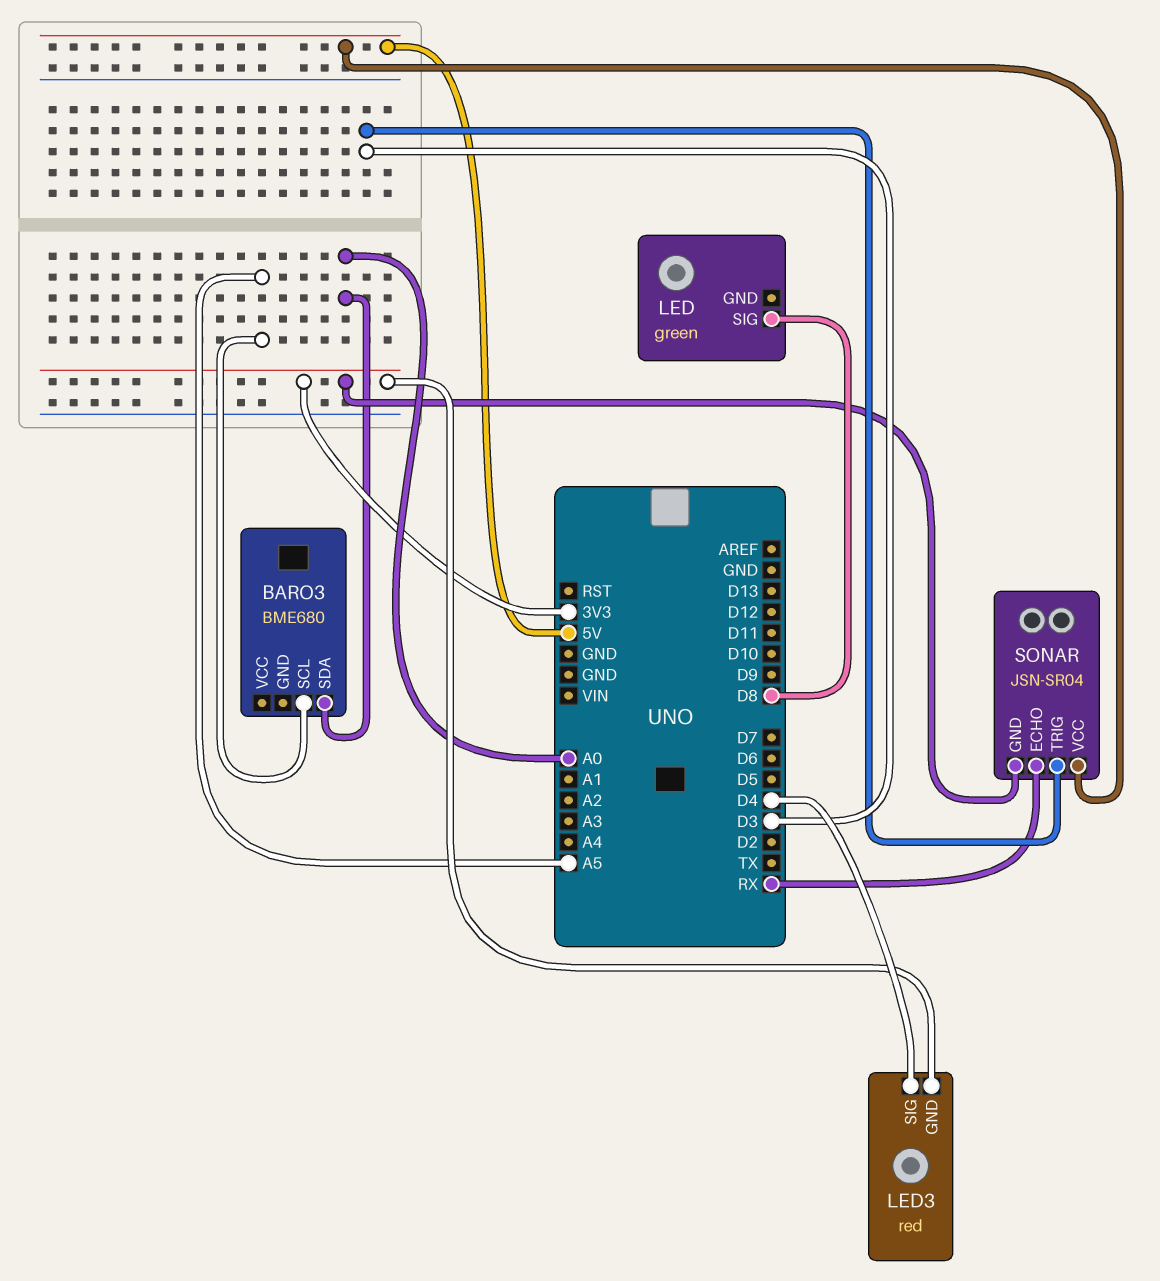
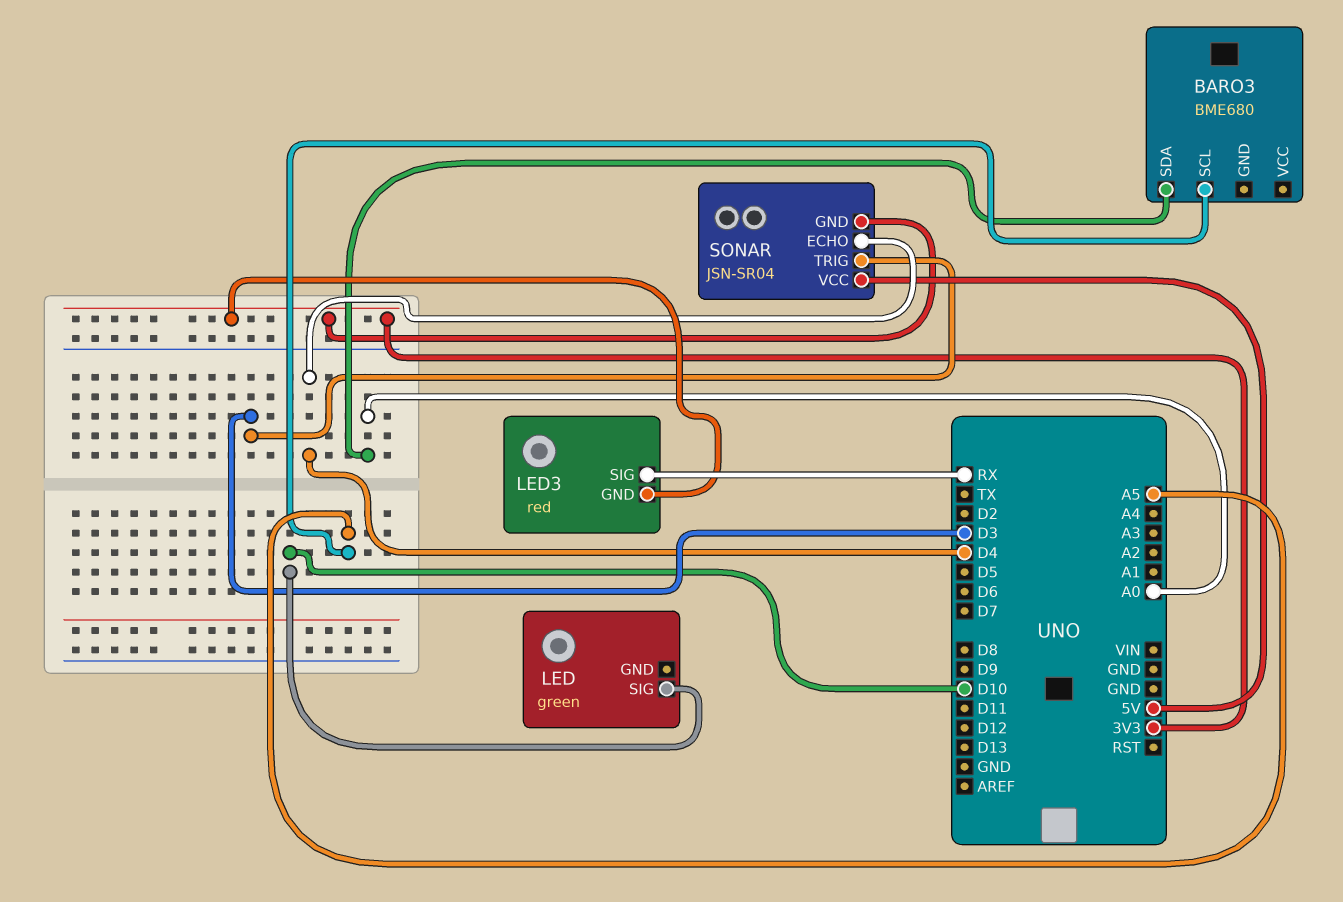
LED pin SIG: D8 -> D10
LED3 pin SIG: D4 -> RX
SONAR pin ECHO: RX -> D4

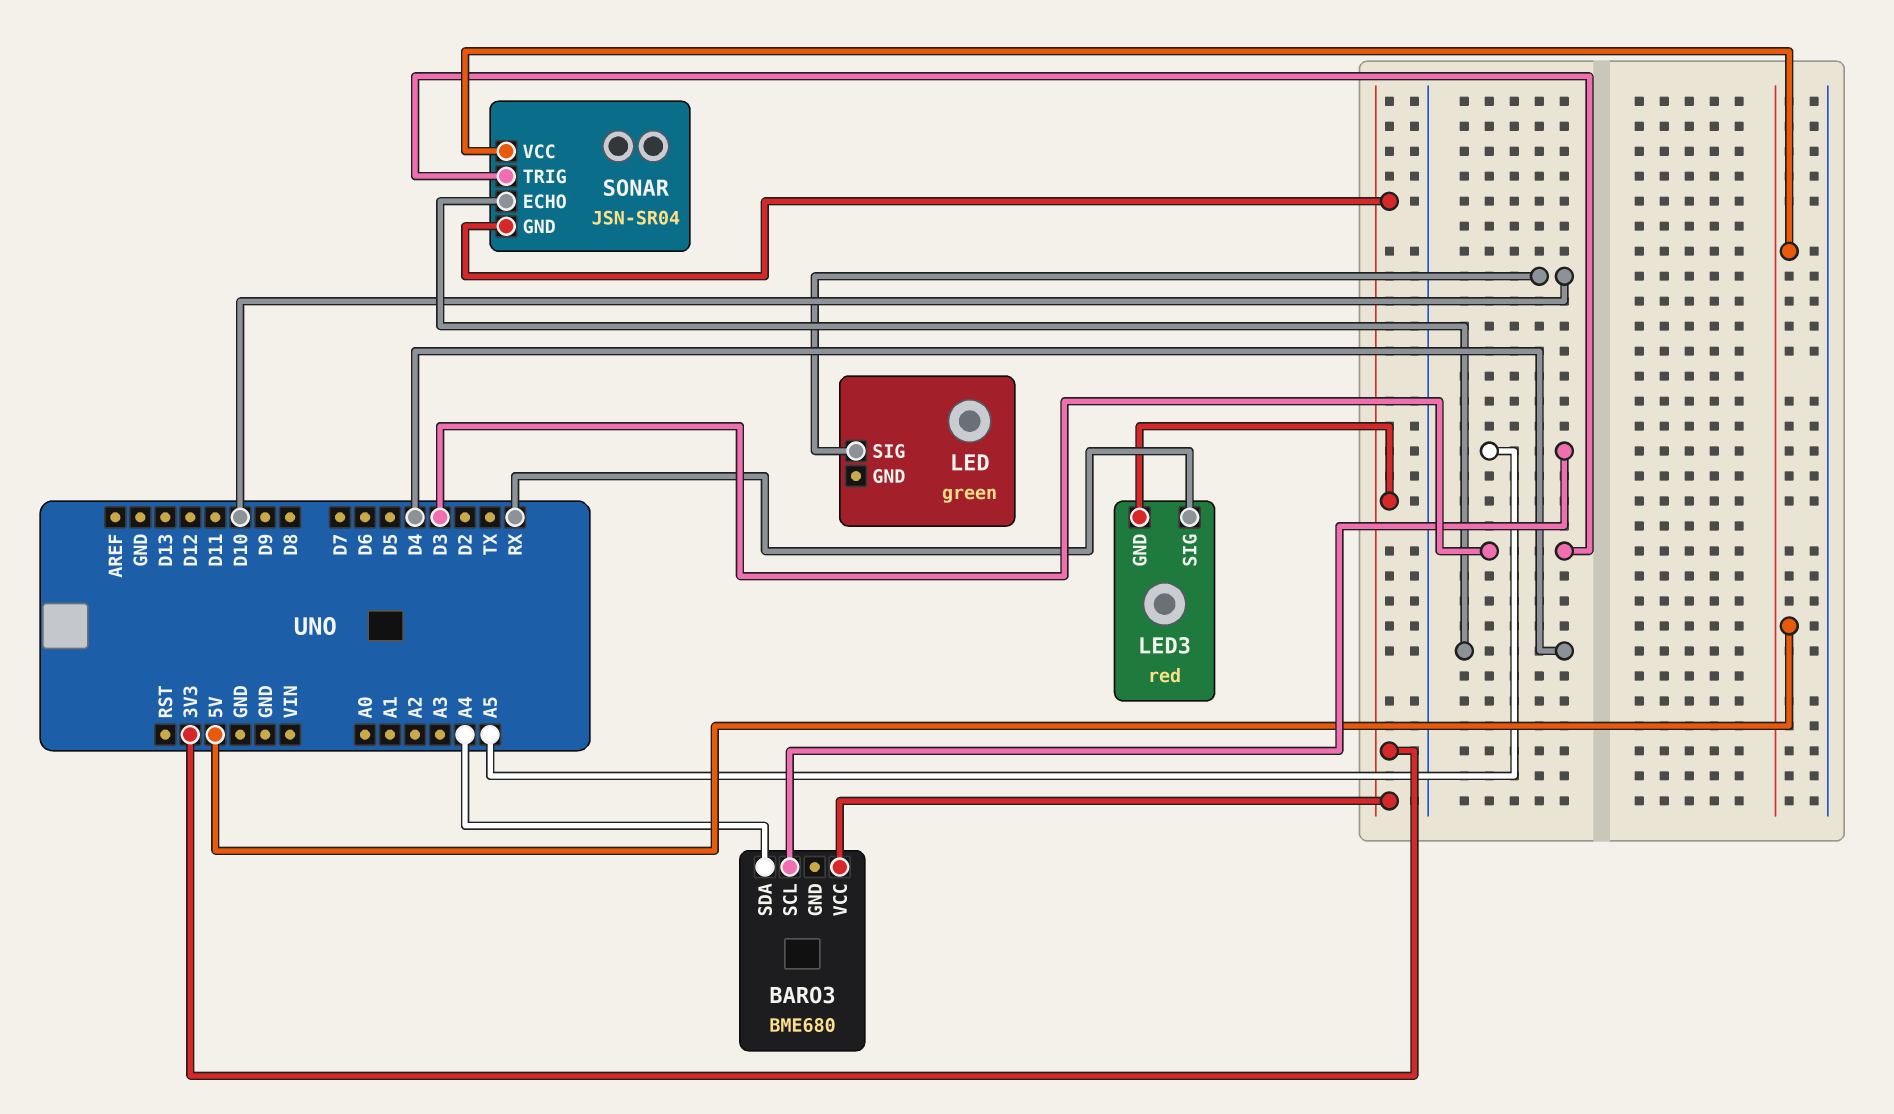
BARO3 pin SDA: A0 -> A4
BARO3 pin VCC: none -> 3V3

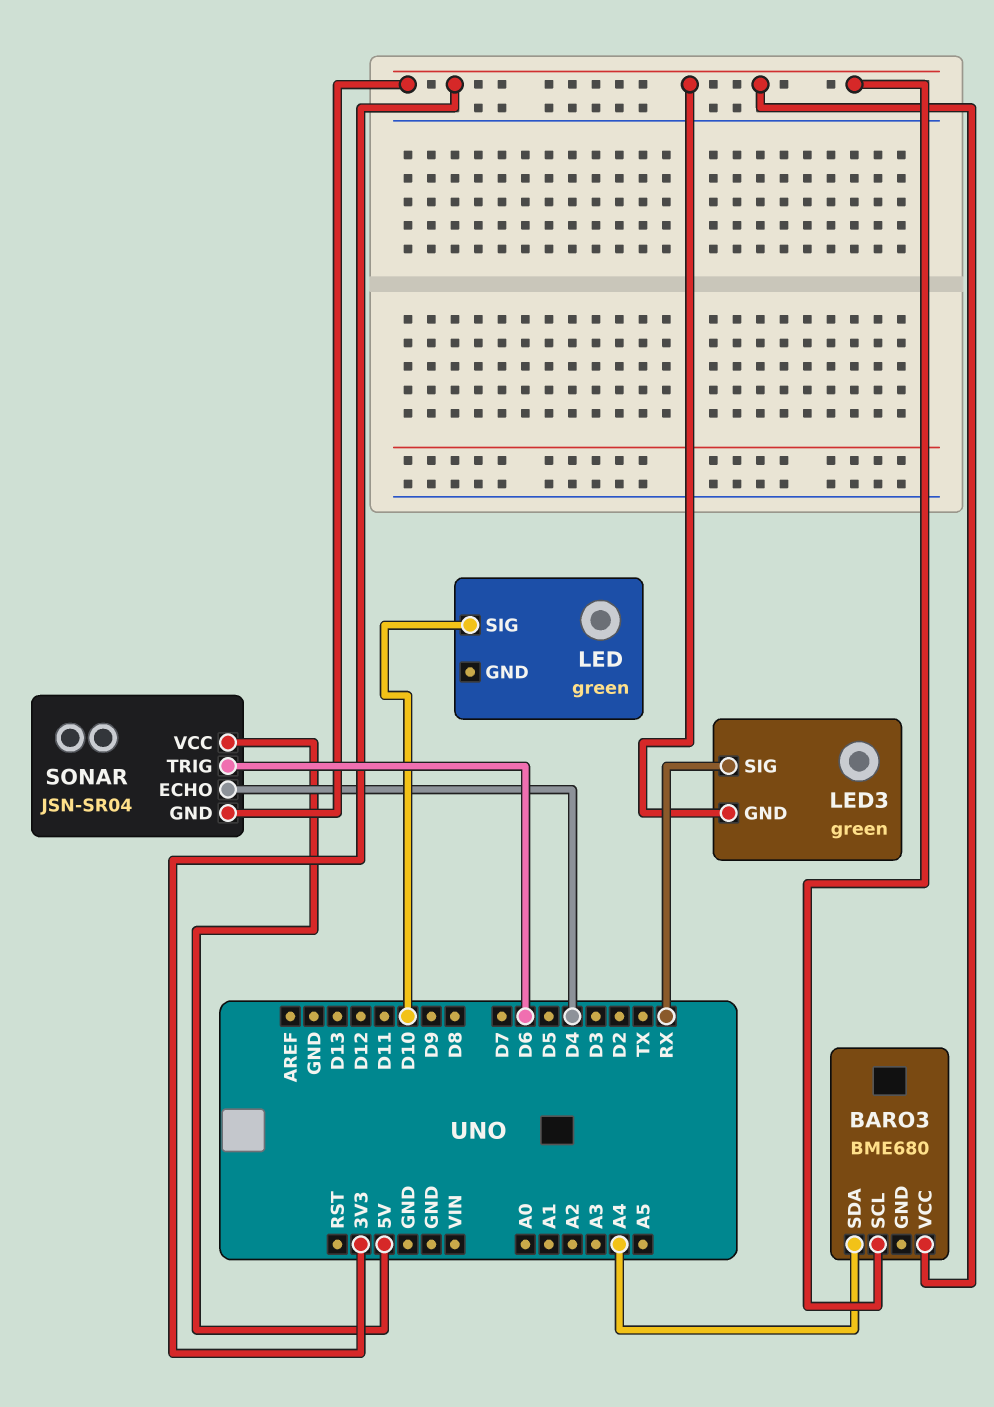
BARO3 pin SCL: A5 -> 3V3
LED3: red -> green
SONAR pin TRIG: D3 -> D6

